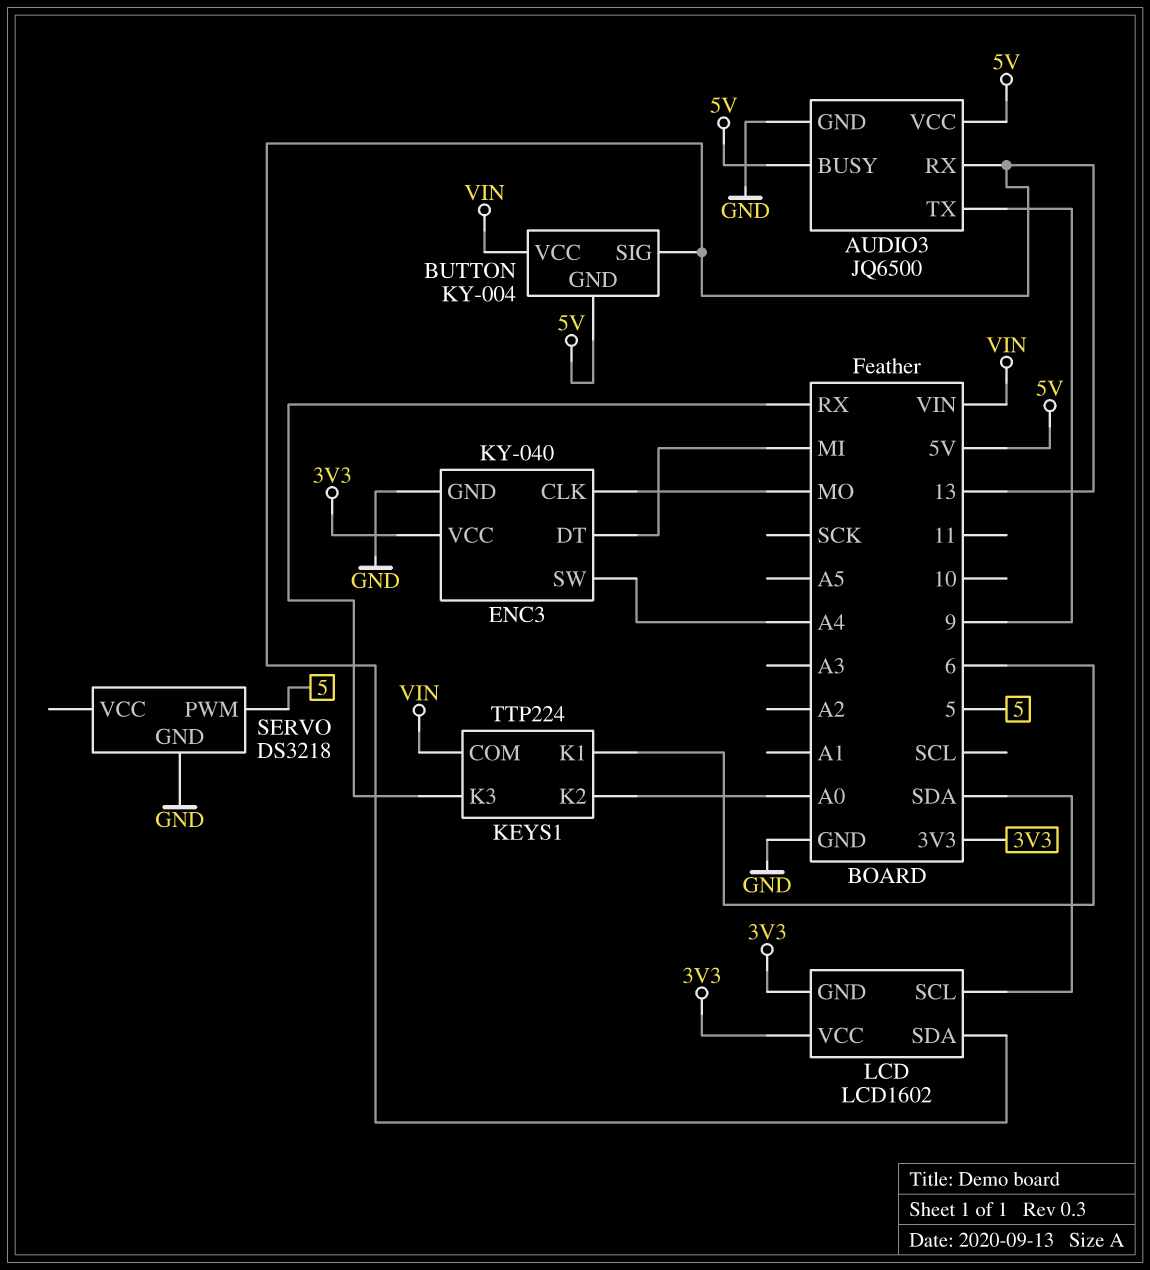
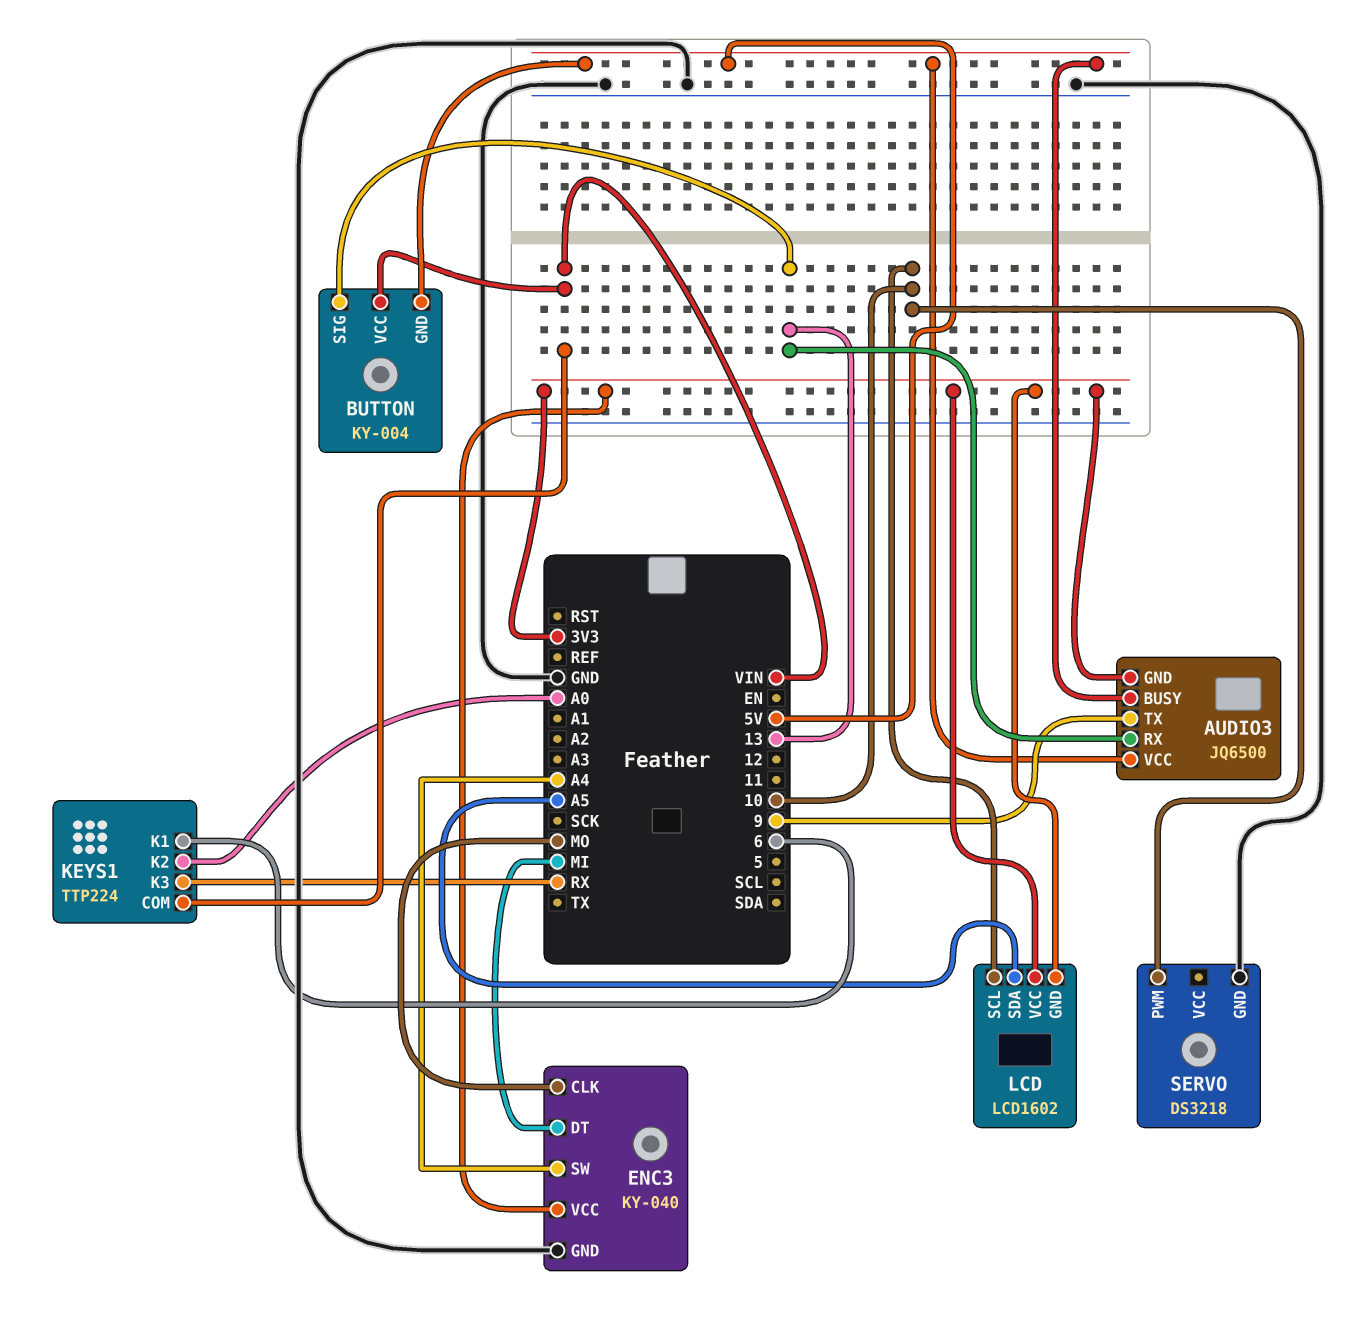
AUDIO3 pin GND: GND -> 3V3
LCD pin SCL: SDA -> 10
LCD pin SDA: 13 -> A5
SERVO pin PWM: 5 -> 10

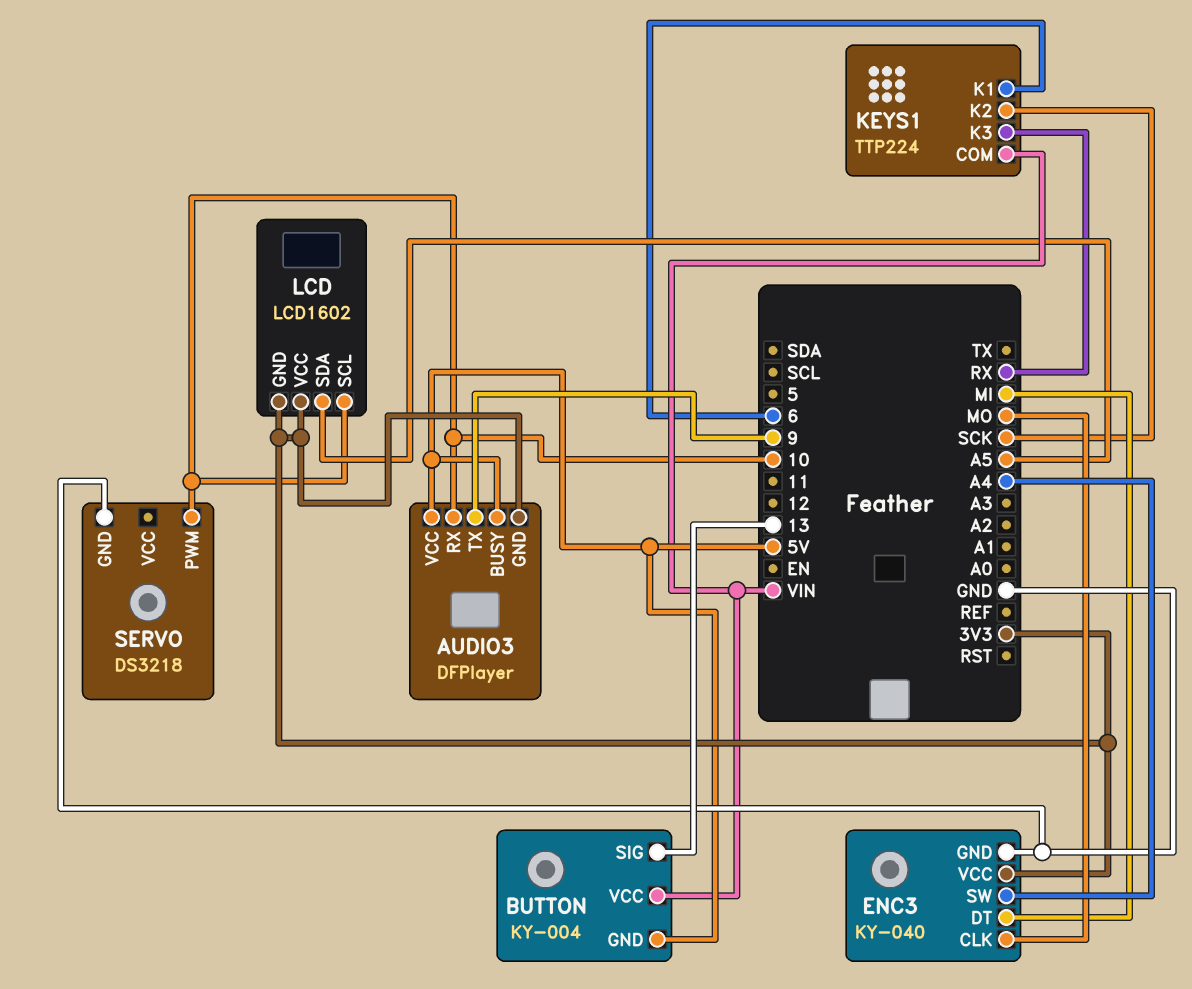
AUDIO3: JQ6500 -> DFPlayer
AUDIO3 pin RX: 13 -> 10
KEYS1 pin K2: A0 -> SCK

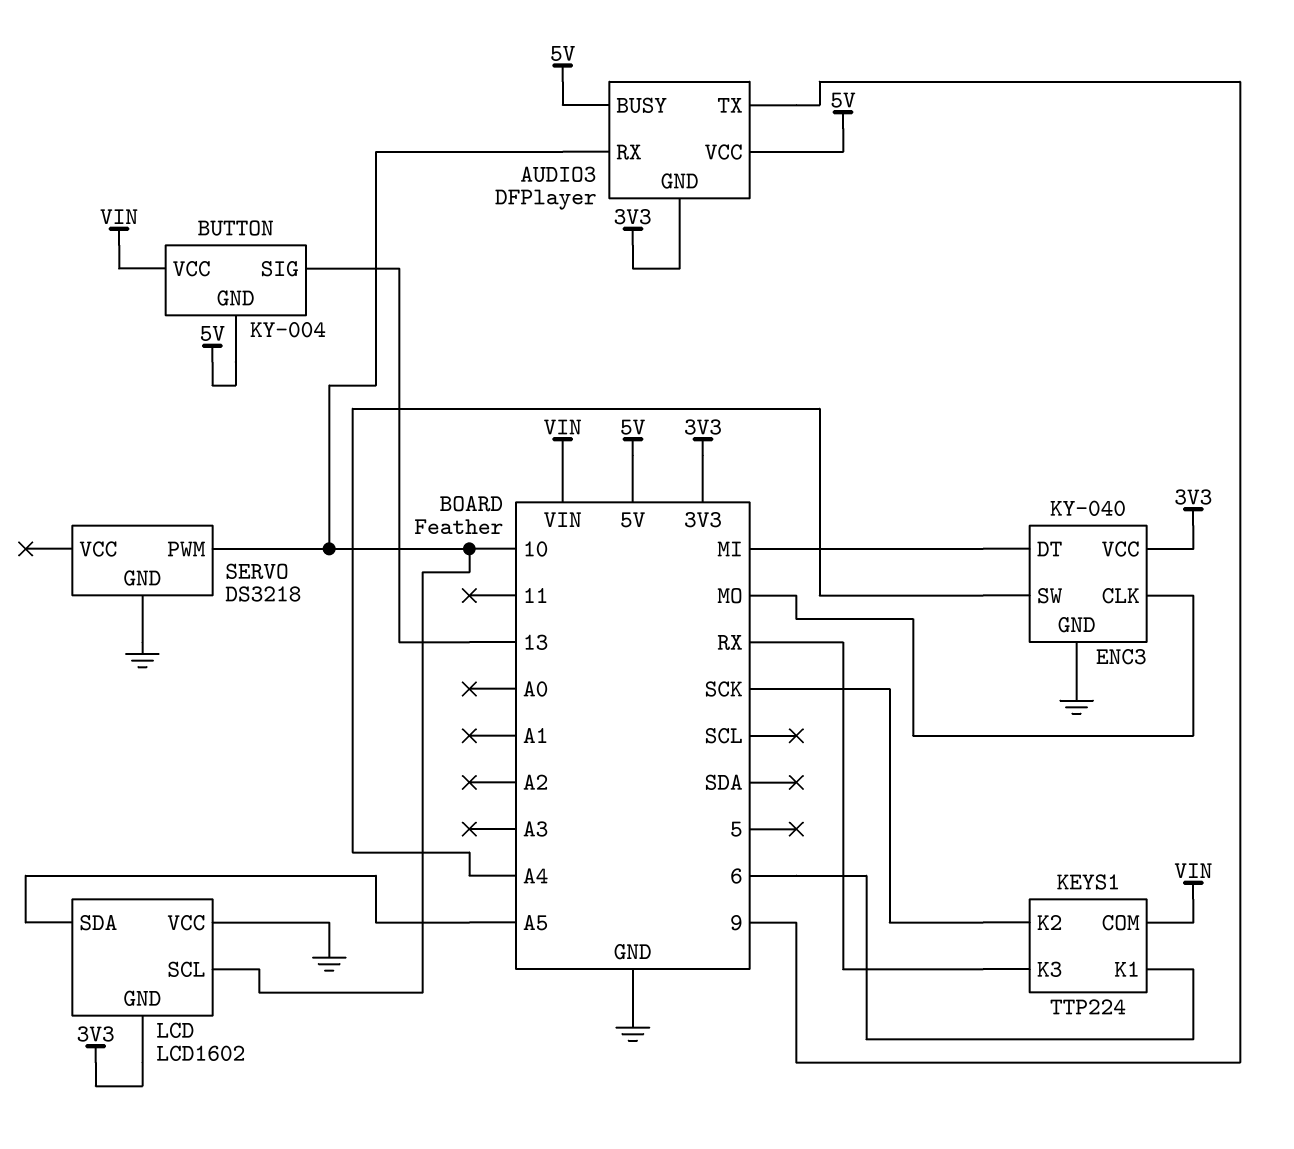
LCD pin VCC: 3V3 -> GND

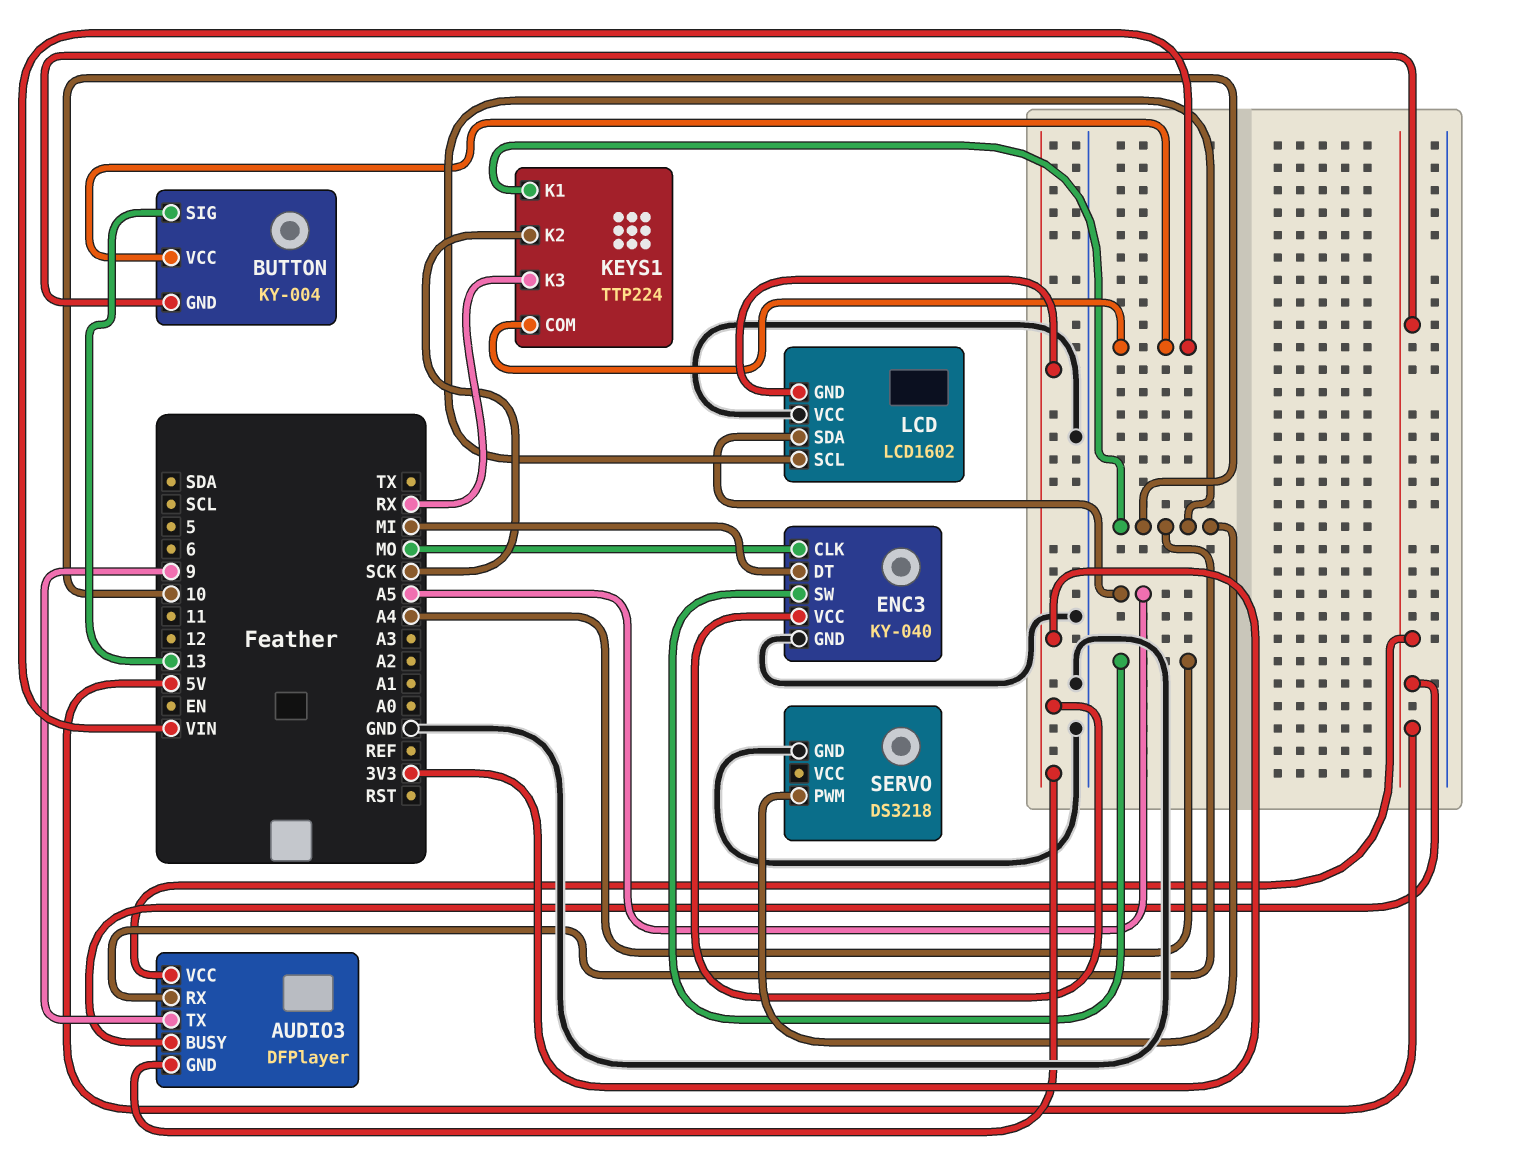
KEYS1 pin K1: 6 -> 10

